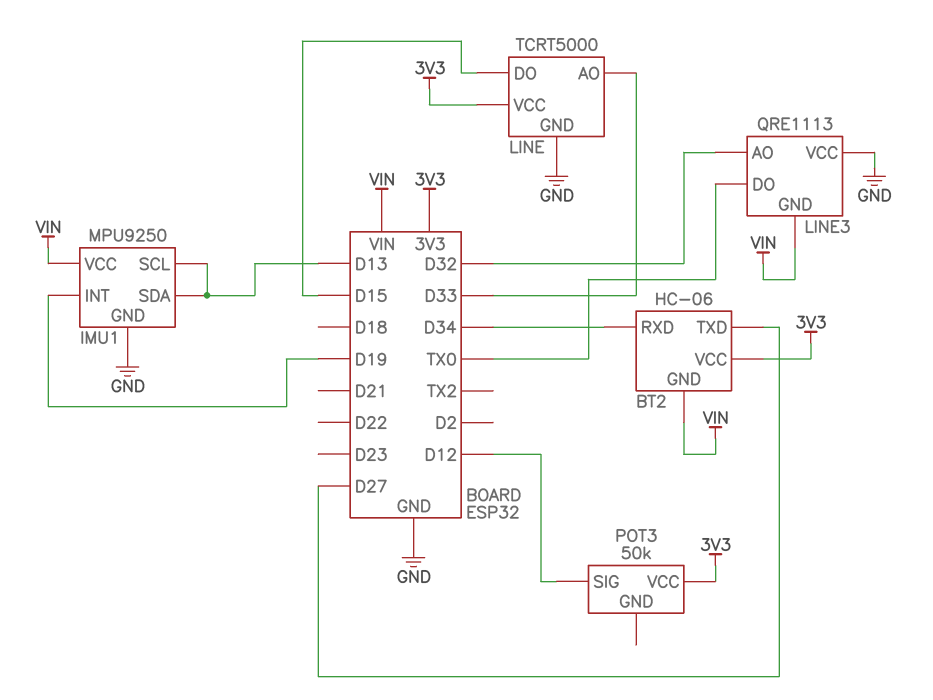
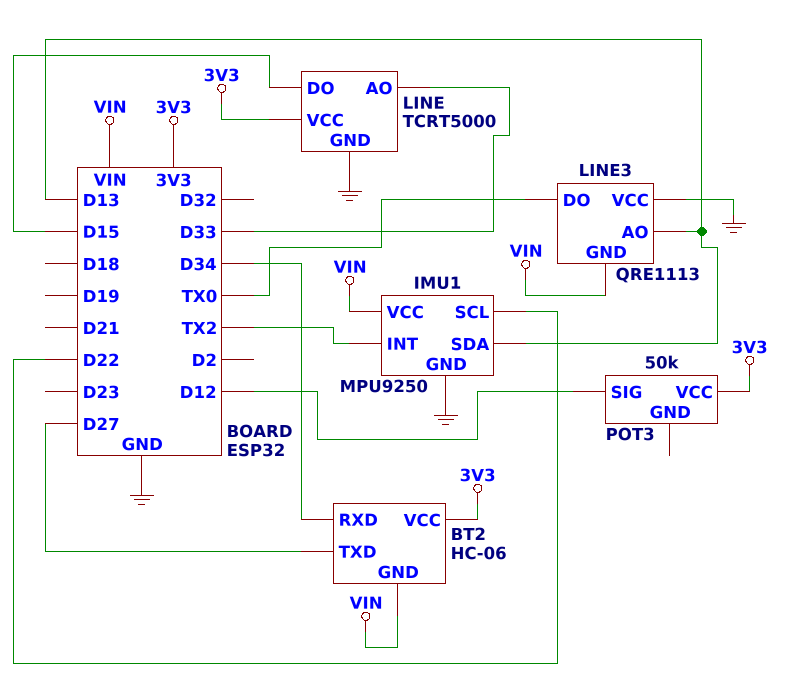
IMU1 pin INT: D19 -> TX2
IMU1 pin SCL: D13 -> D22
LINE3 pin AO: D32 -> D13

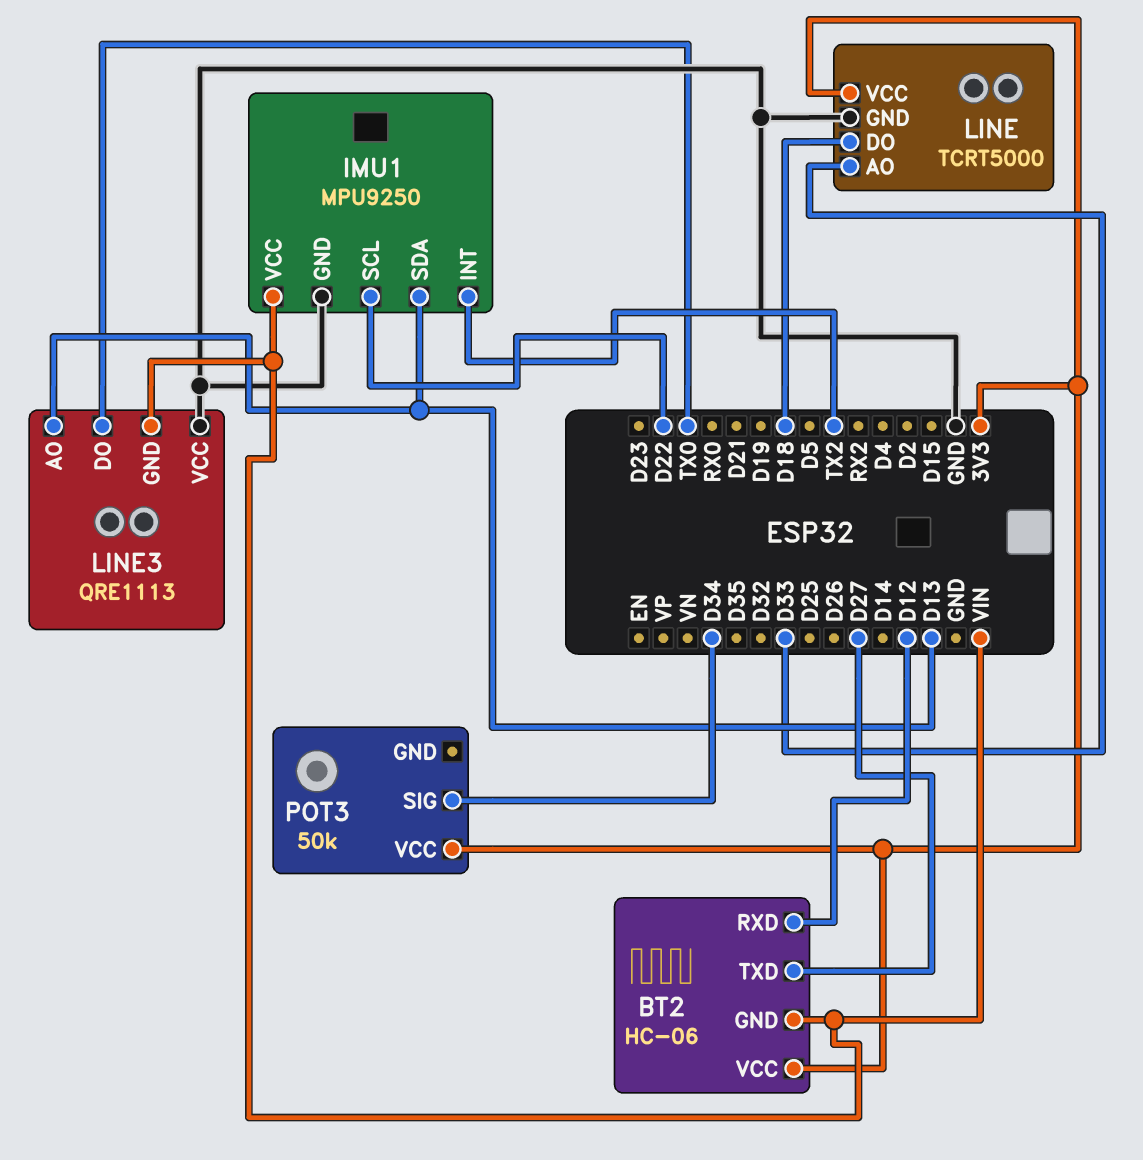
BT2 pin RXD: D34 -> D12
LINE pin DO: D15 -> D18
POT3 pin SIG: D12 -> D34

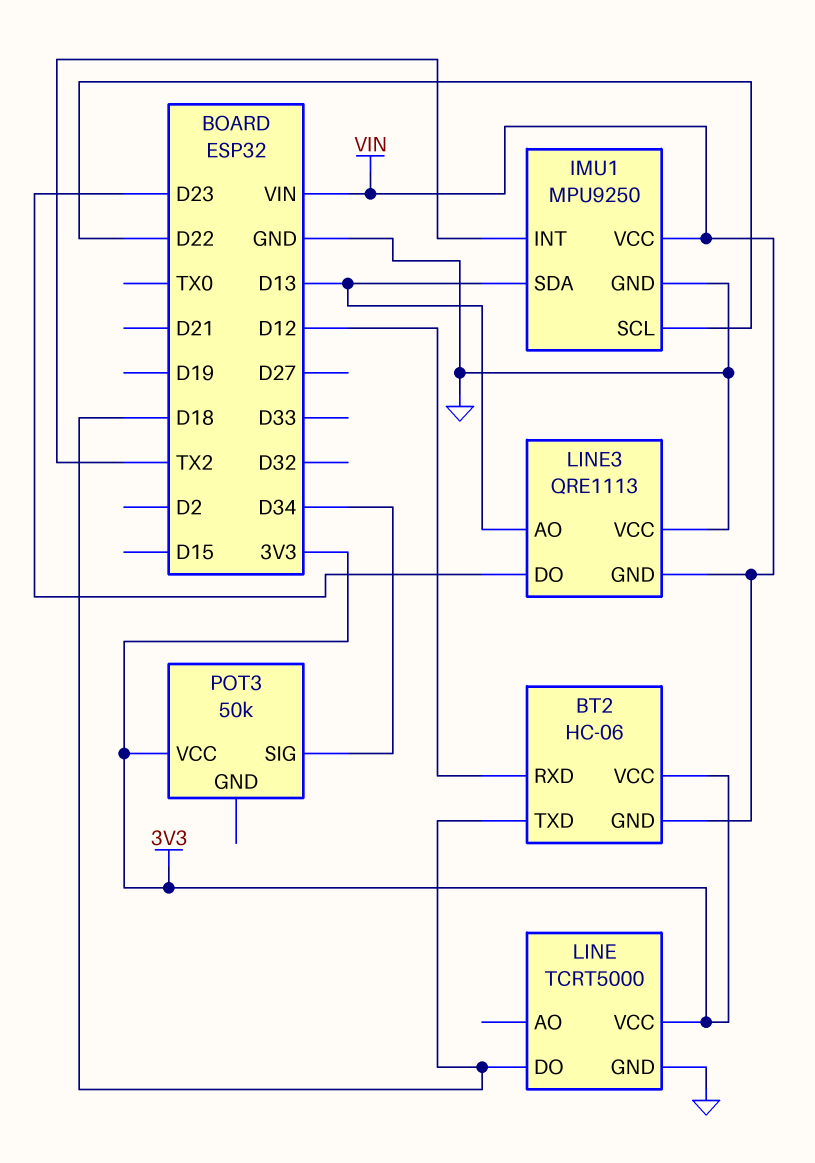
BT2 pin TXD: D27 -> D18
LINE pin AO: D33 -> none
LINE3 pin DO: TX0 -> D23

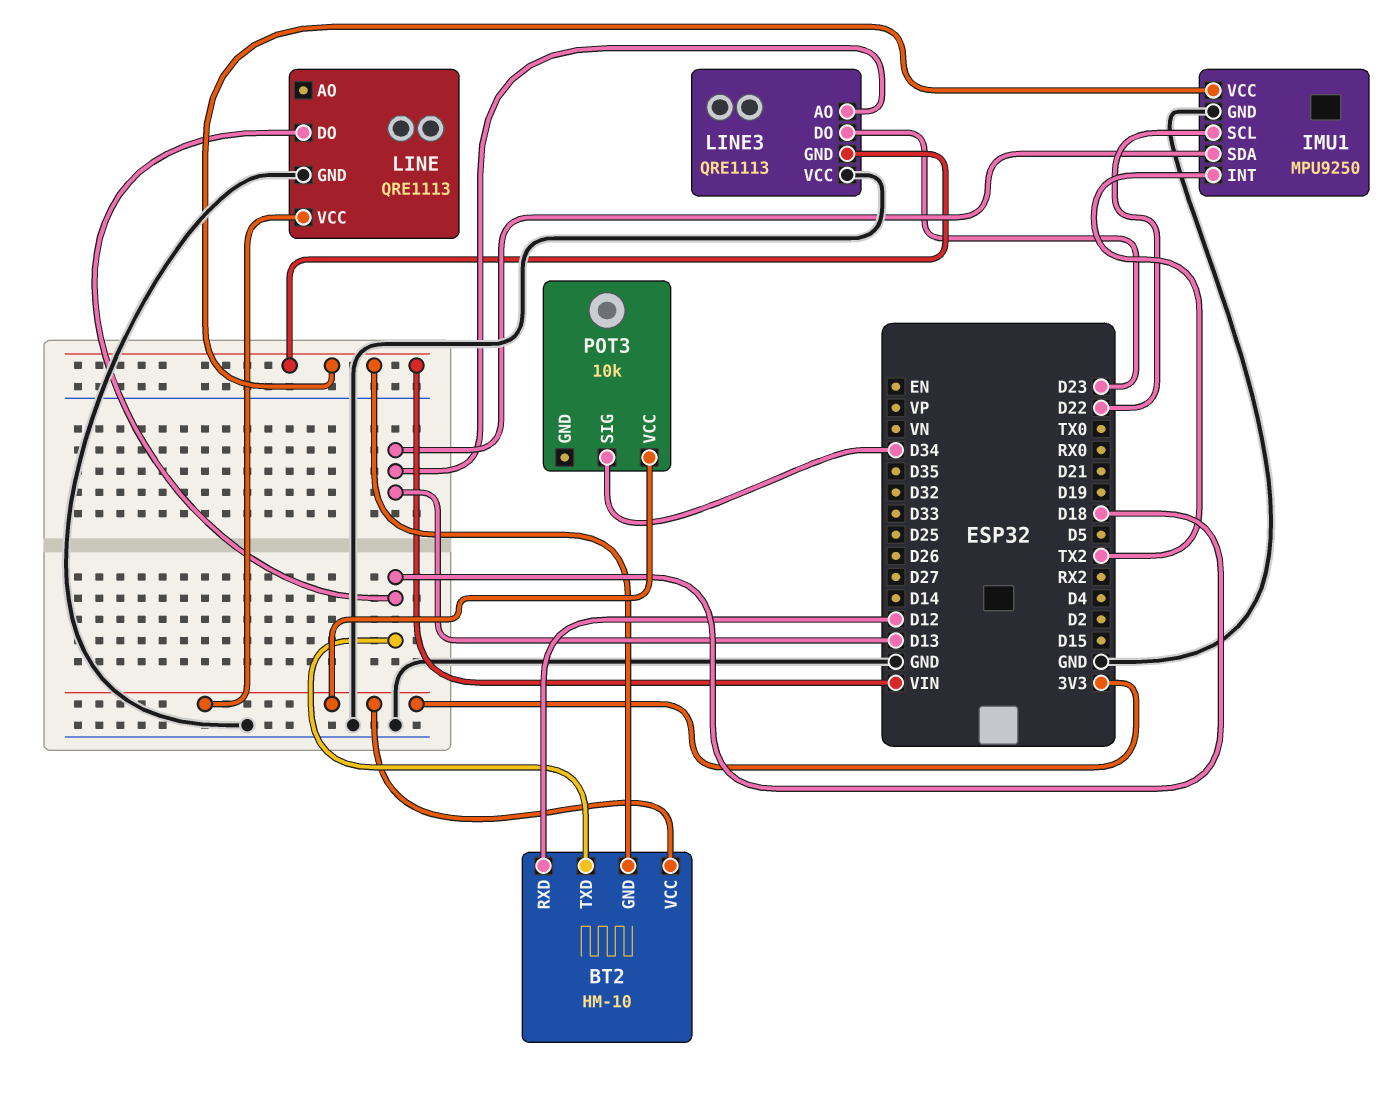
BT2: HC-06 -> HM-10
LINE: TCRT5000 -> QRE1113
POT3: 50k -> 10k

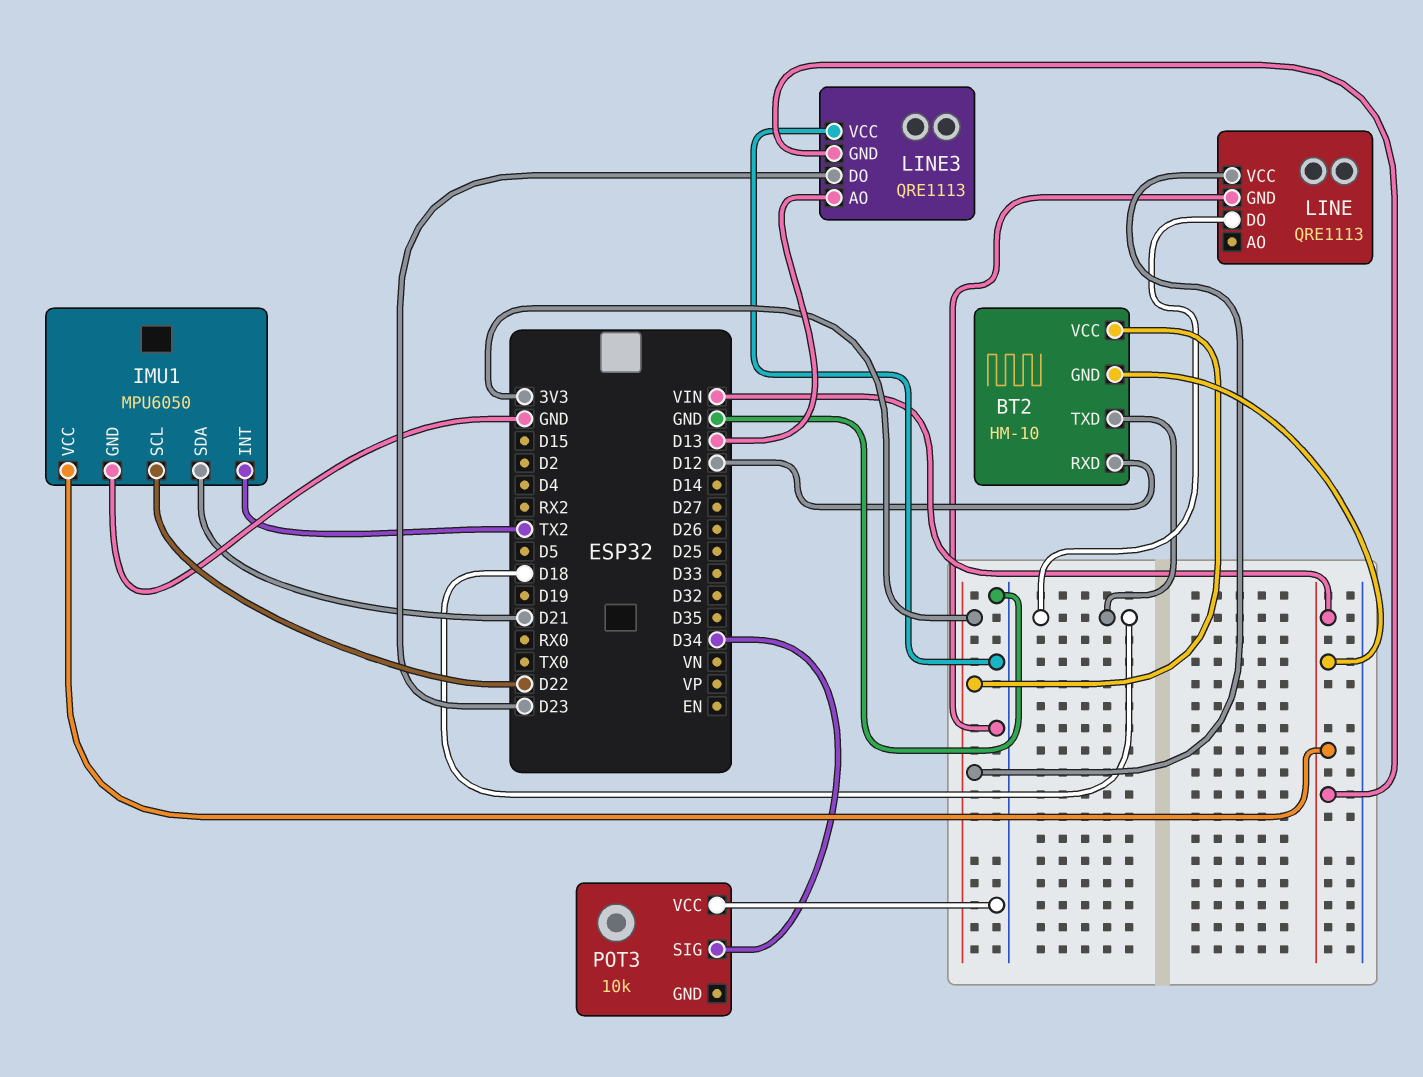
IMU1: MPU9250 -> MPU6050
IMU1 pin SDA: D13 -> D21
POT3 pin VCC: 3V3 -> GND

